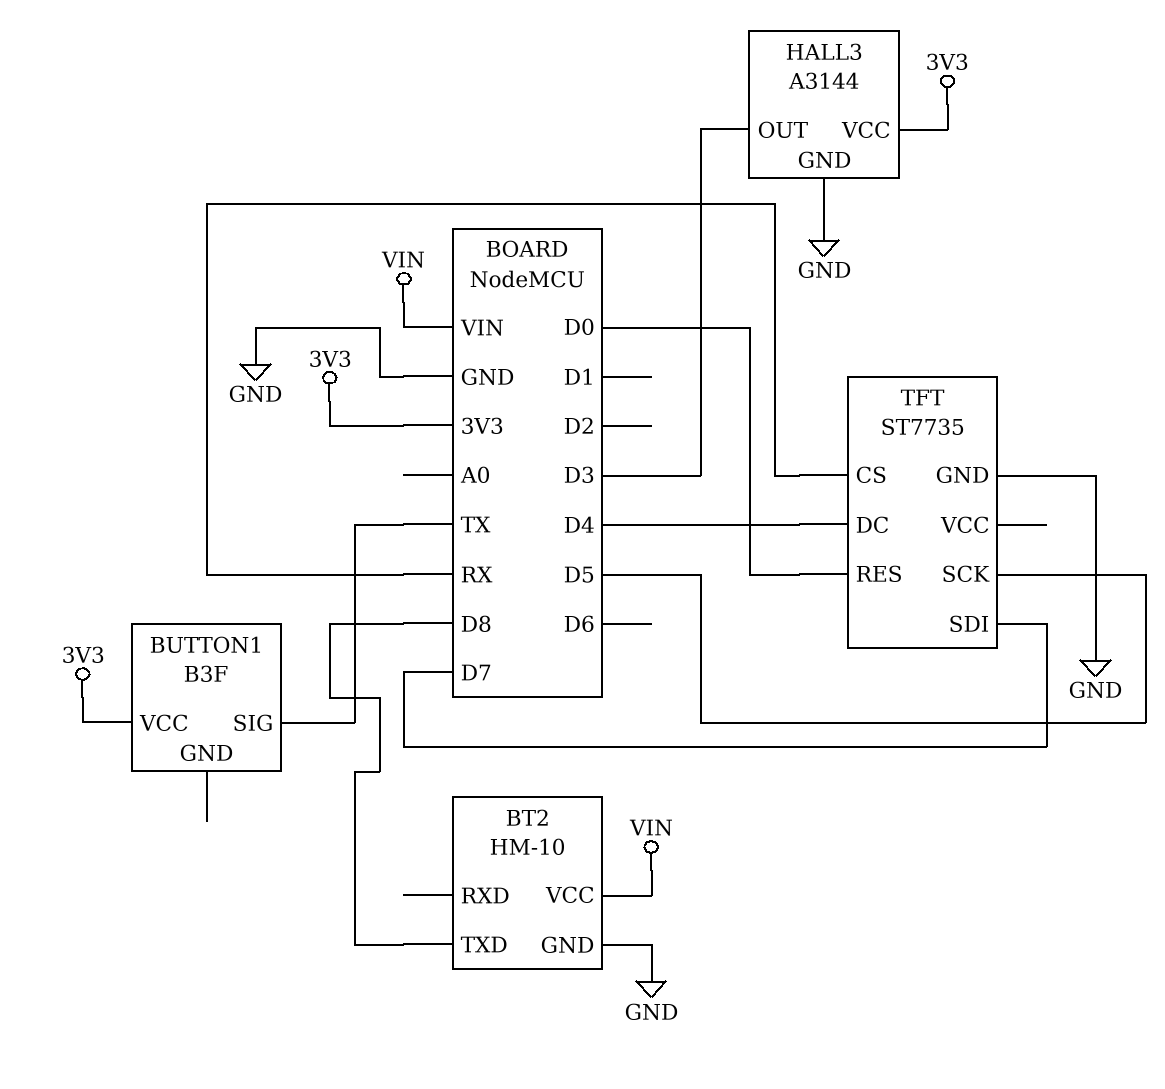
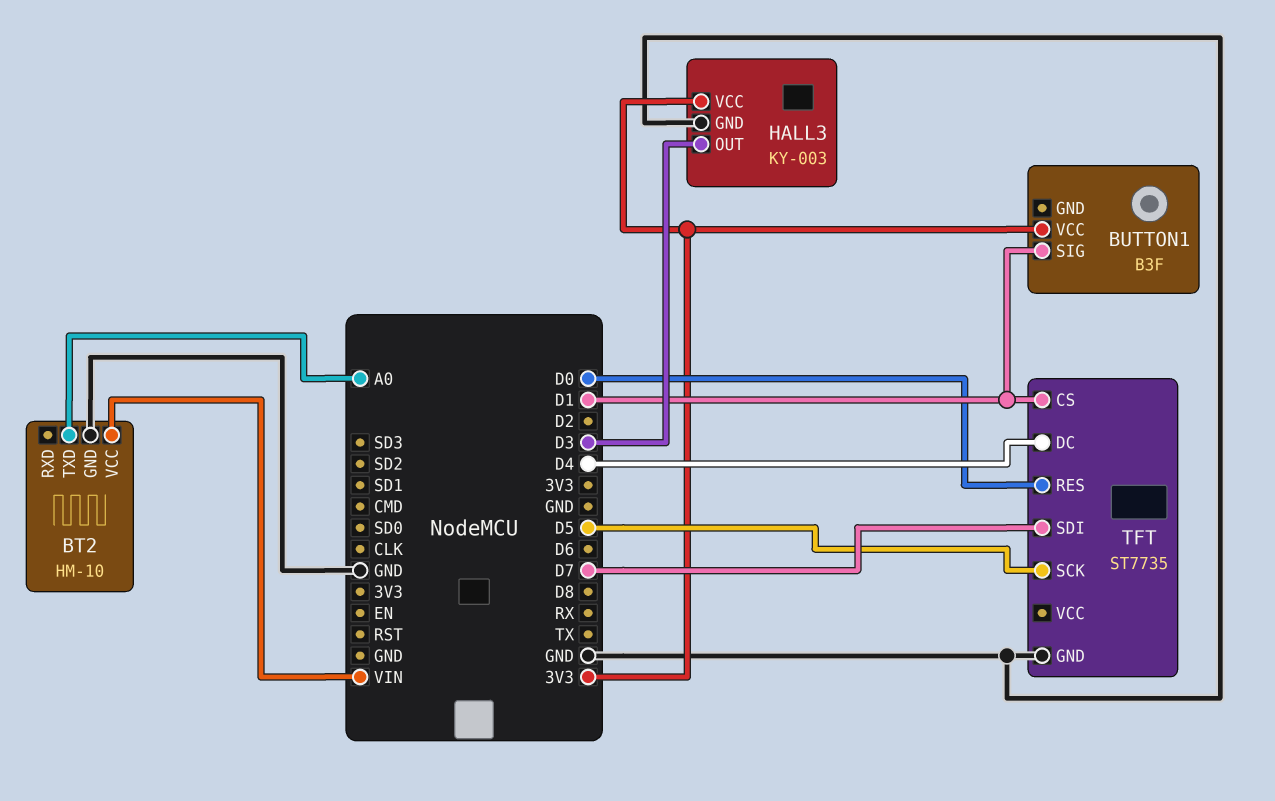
BT2 pin TXD: D8 -> A0
BUTTON1 pin SIG: TX -> D1
HALL3: A3144 -> KY-003
TFT pin CS: RX -> D1

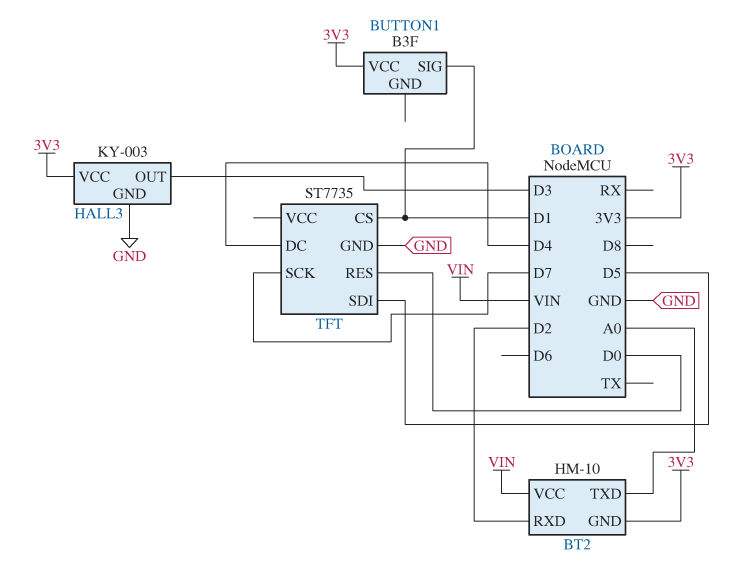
BT2 pin GND: GND -> 3V3
BT2 pin RXD: none -> D2
TFT pin SCK: D5 -> D7
TFT pin SDI: D7 -> D5

